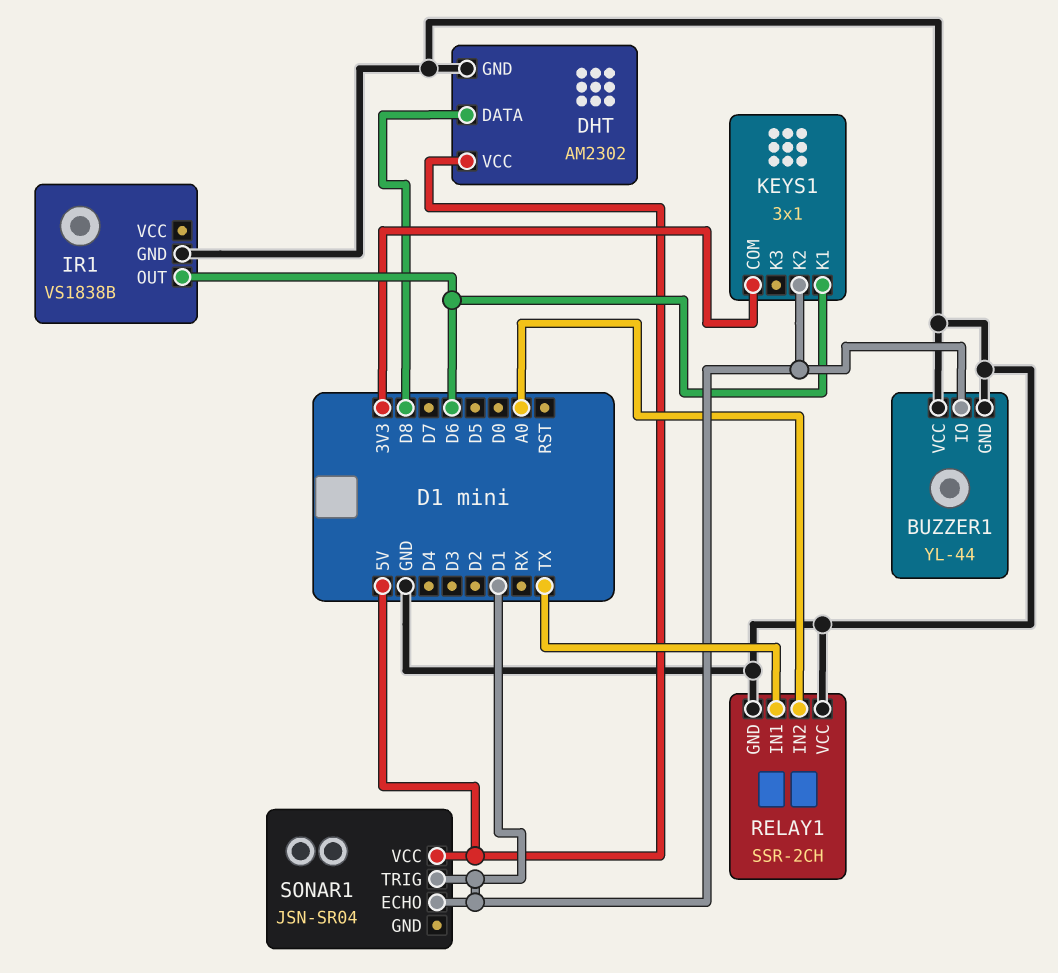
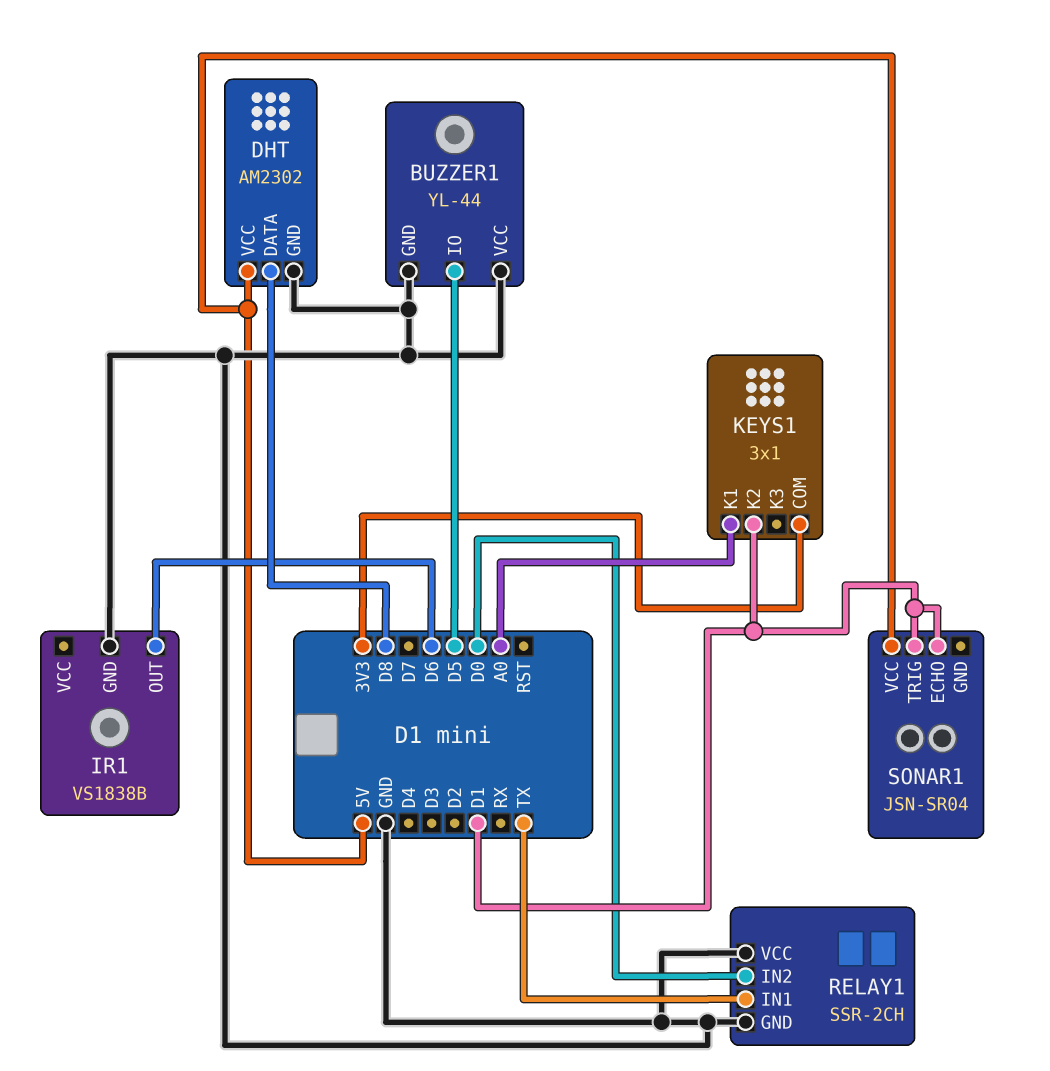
BUZZER1 pin IO: D1 -> D5
KEYS1 pin K1: D6 -> A0
RELAY1 pin IN2: A0 -> D0

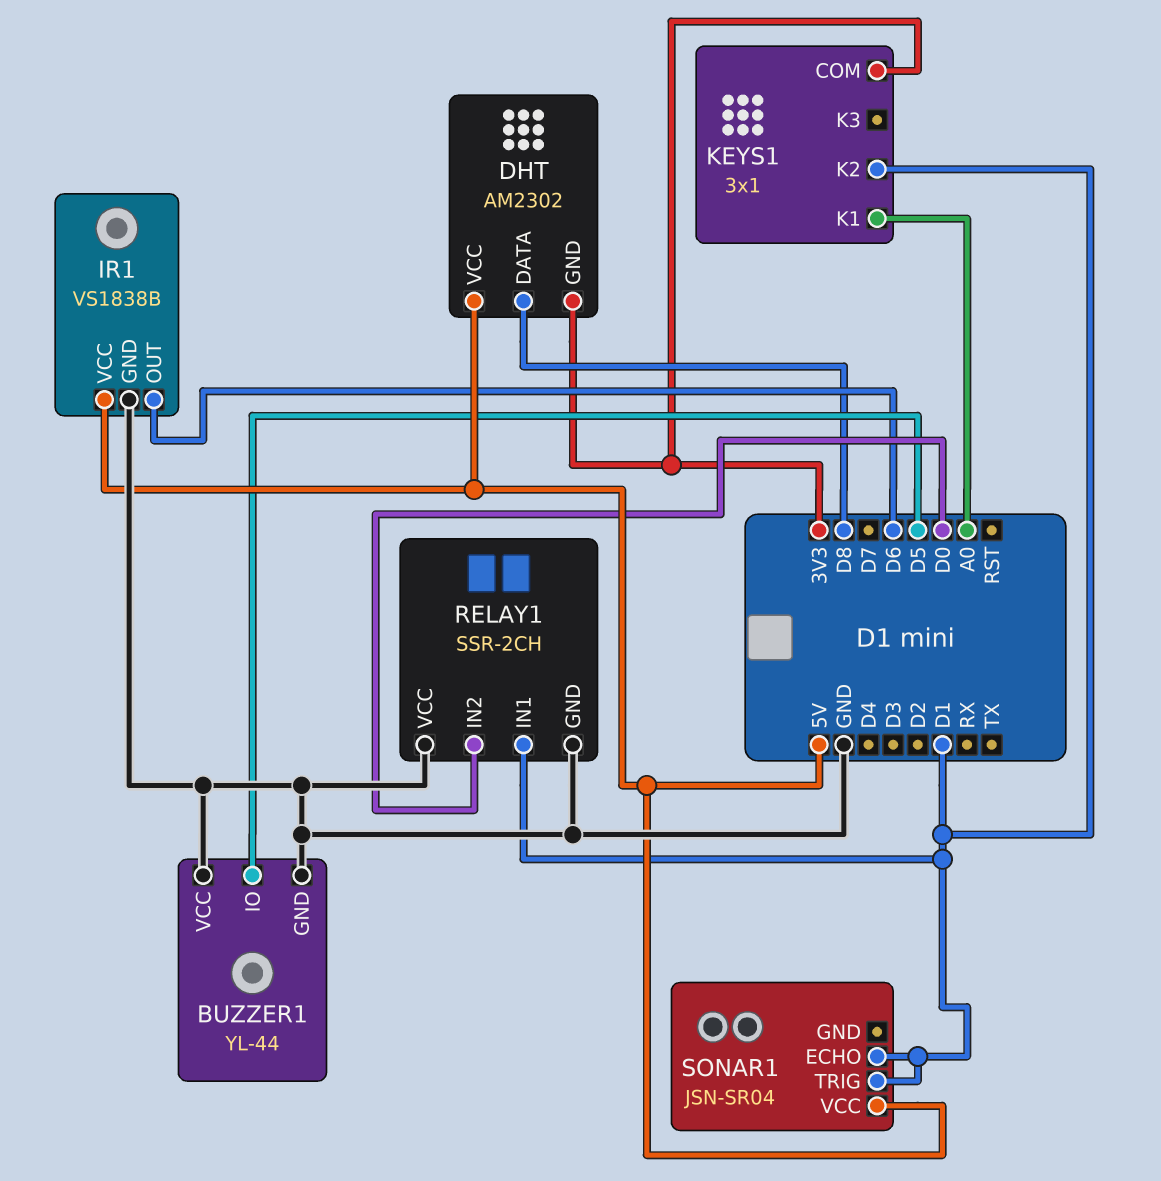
DHT pin GND: GND -> 3V3
IR1 pin VCC: none -> 5V
RELAY1 pin IN1: TX -> D1

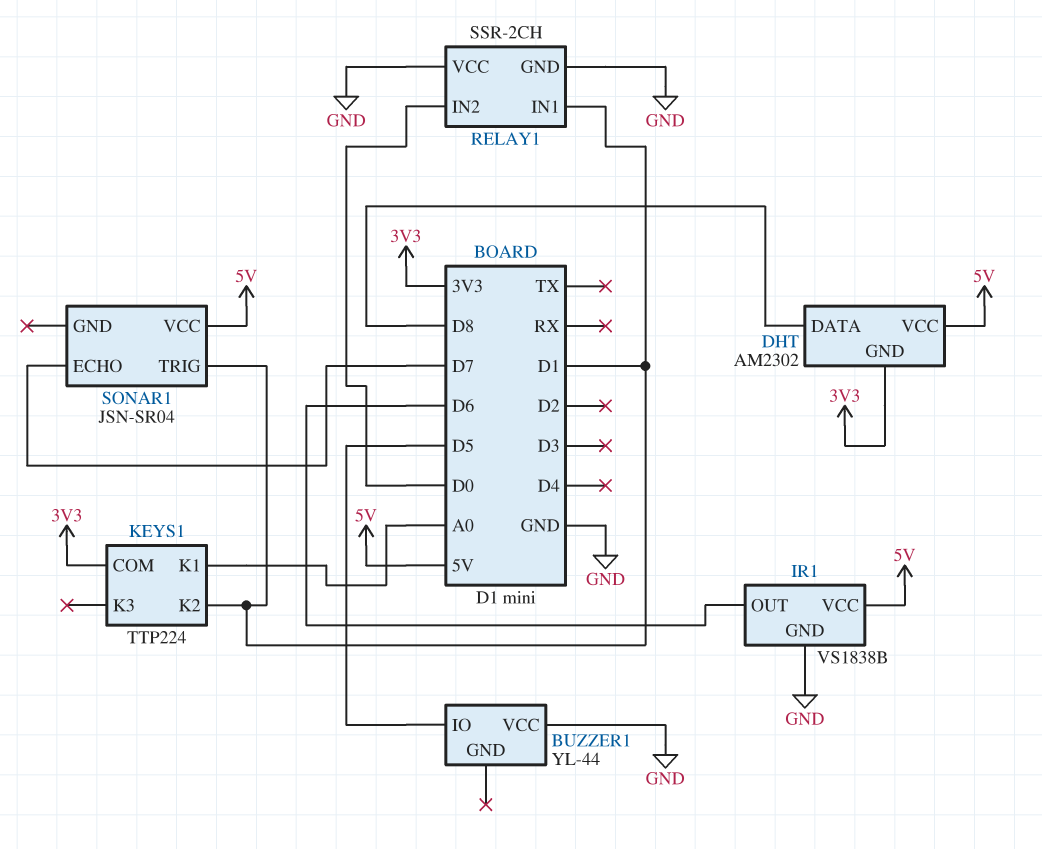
BUZZER1 pin GND: GND -> none
KEYS1: 3x1 -> TTP224
SONAR1 pin ECHO: D1 -> D7

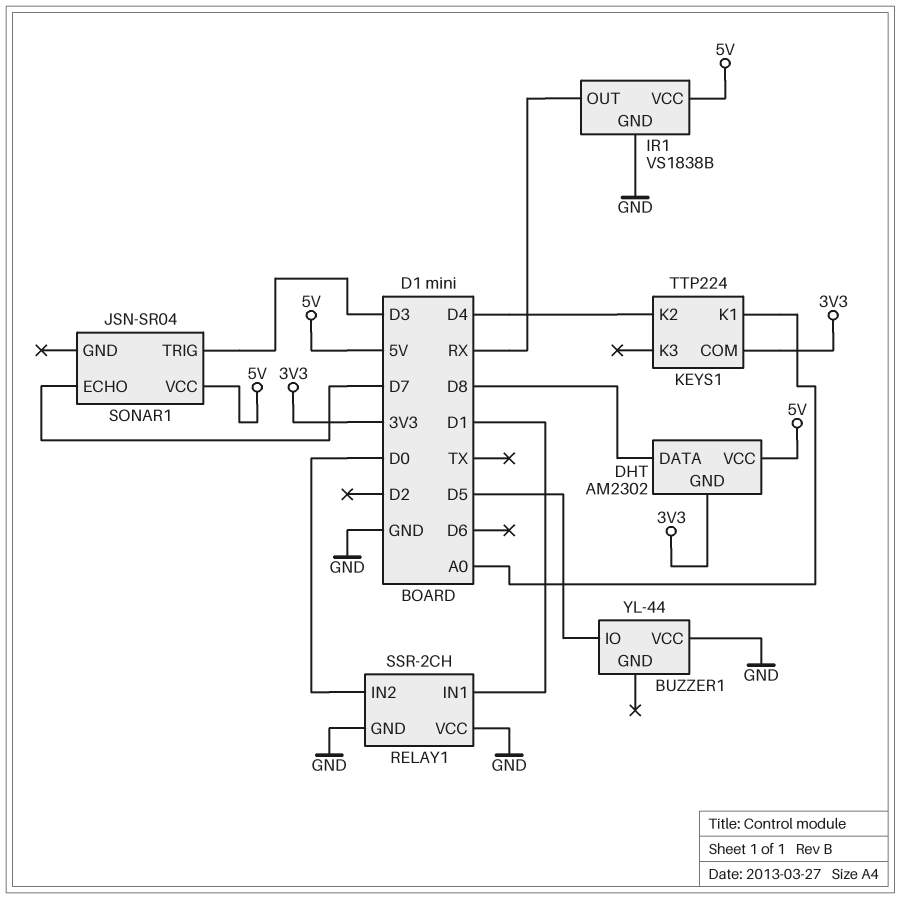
IR1 pin OUT: D6 -> RX
KEYS1 pin K2: D1 -> D4
SONAR1 pin TRIG: D1 -> D3

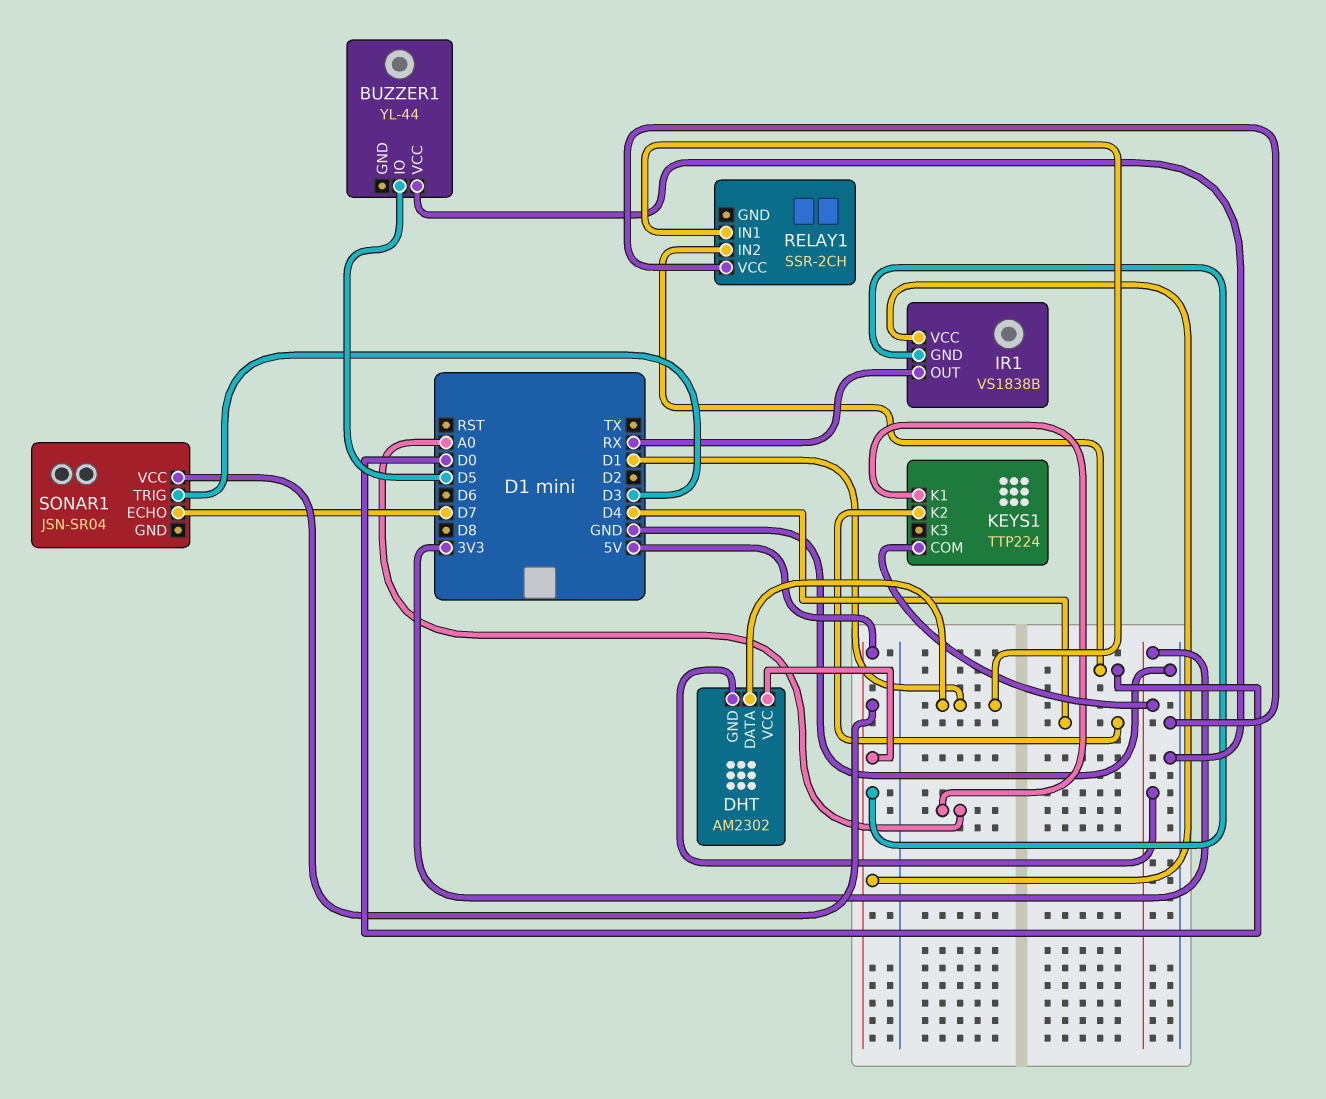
DHT pin DATA: D8 -> D1
IR1 pin GND: GND -> 5V
RELAY1 pin GND: GND -> none

